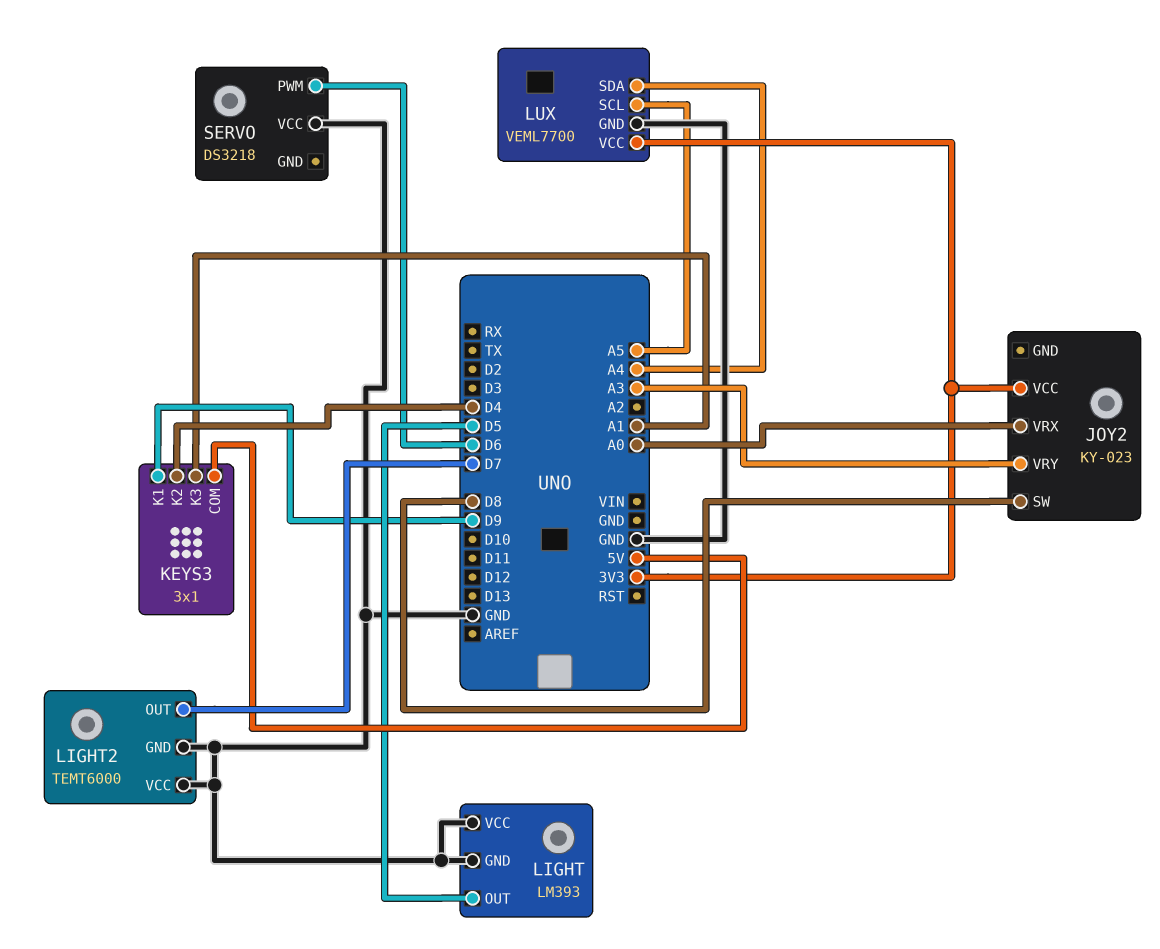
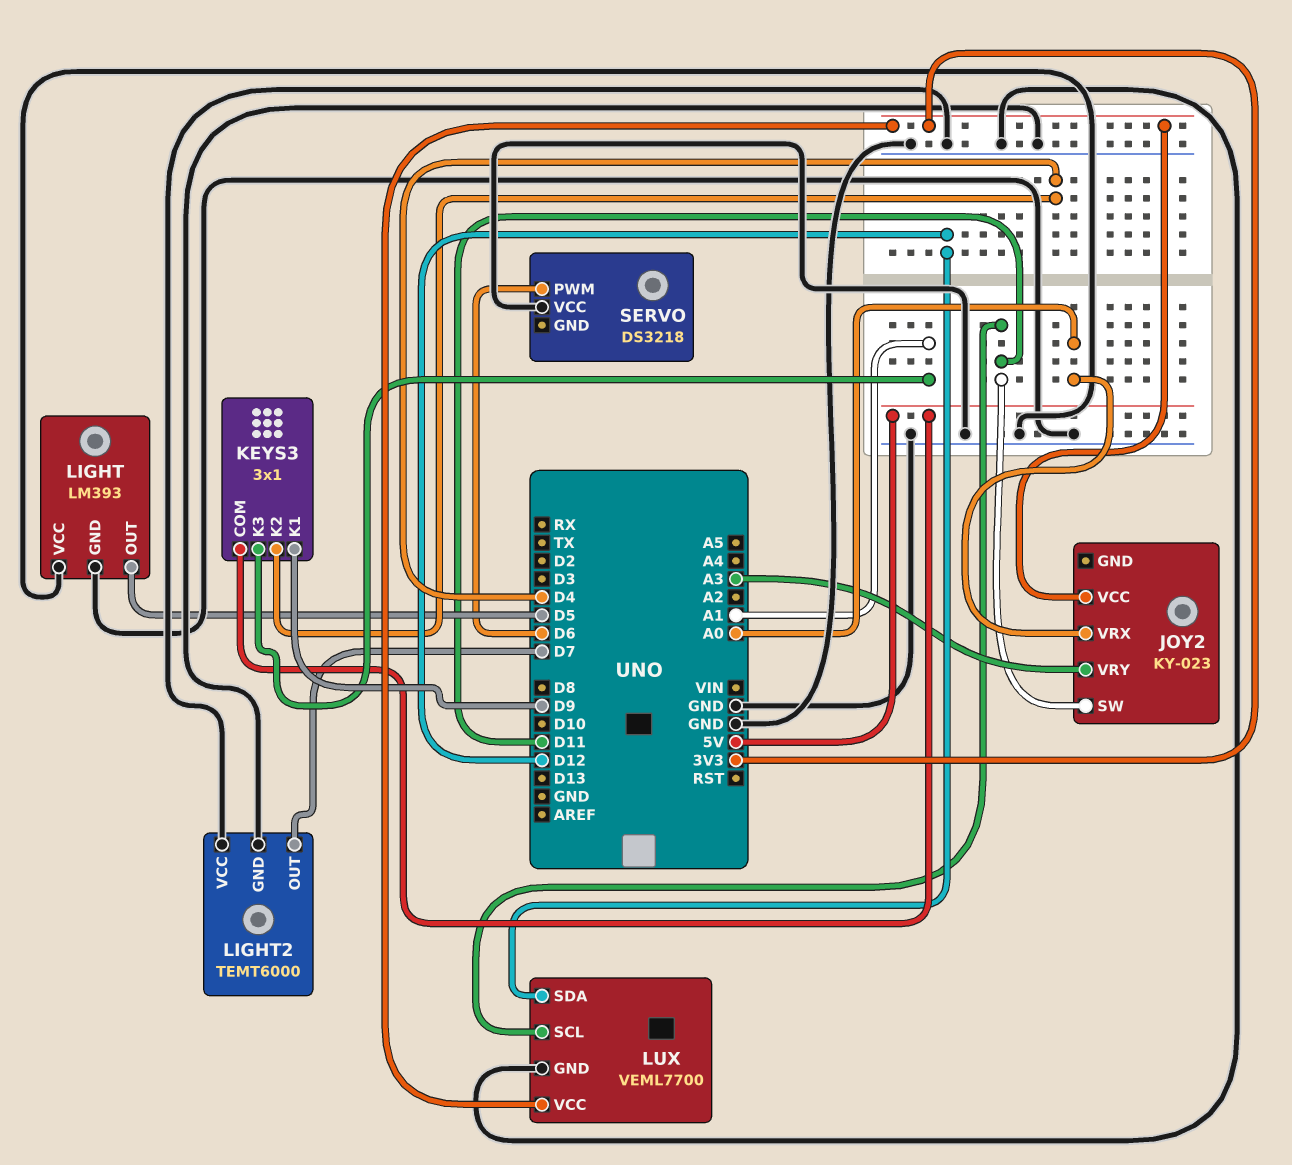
JOY2 pin SW: D8 -> D11
LUX pin SCL: A5 -> D11
LUX pin SDA: A4 -> D12

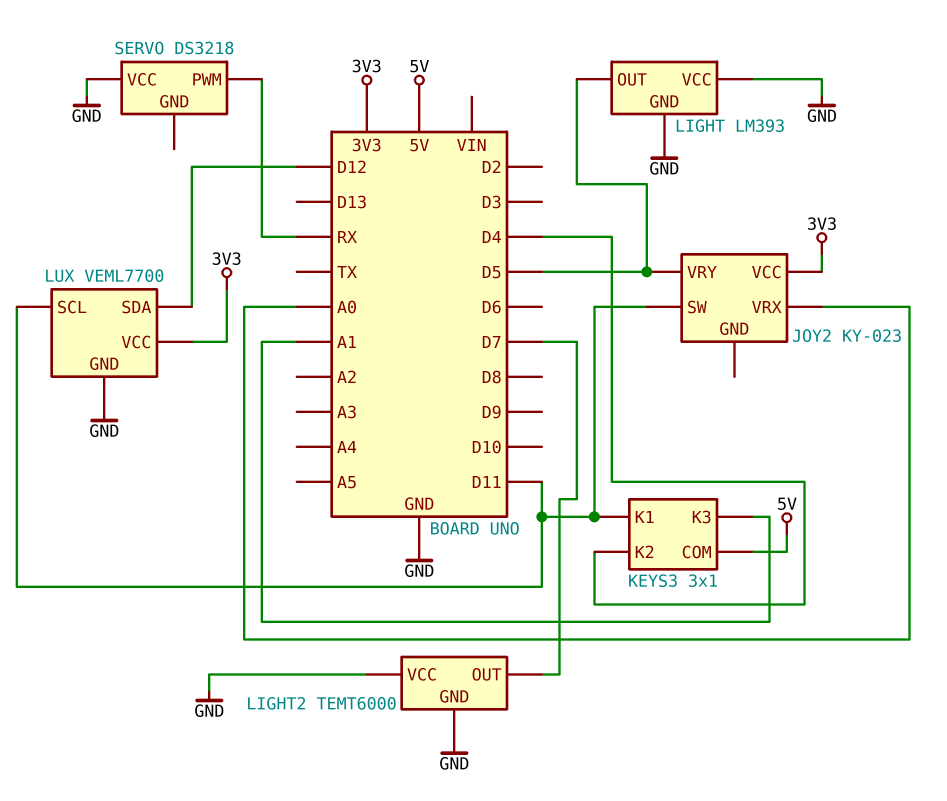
JOY2 pin VRY: A3 -> D5
KEYS3 pin K1: D9 -> D11
SERVO pin PWM: D6 -> RX

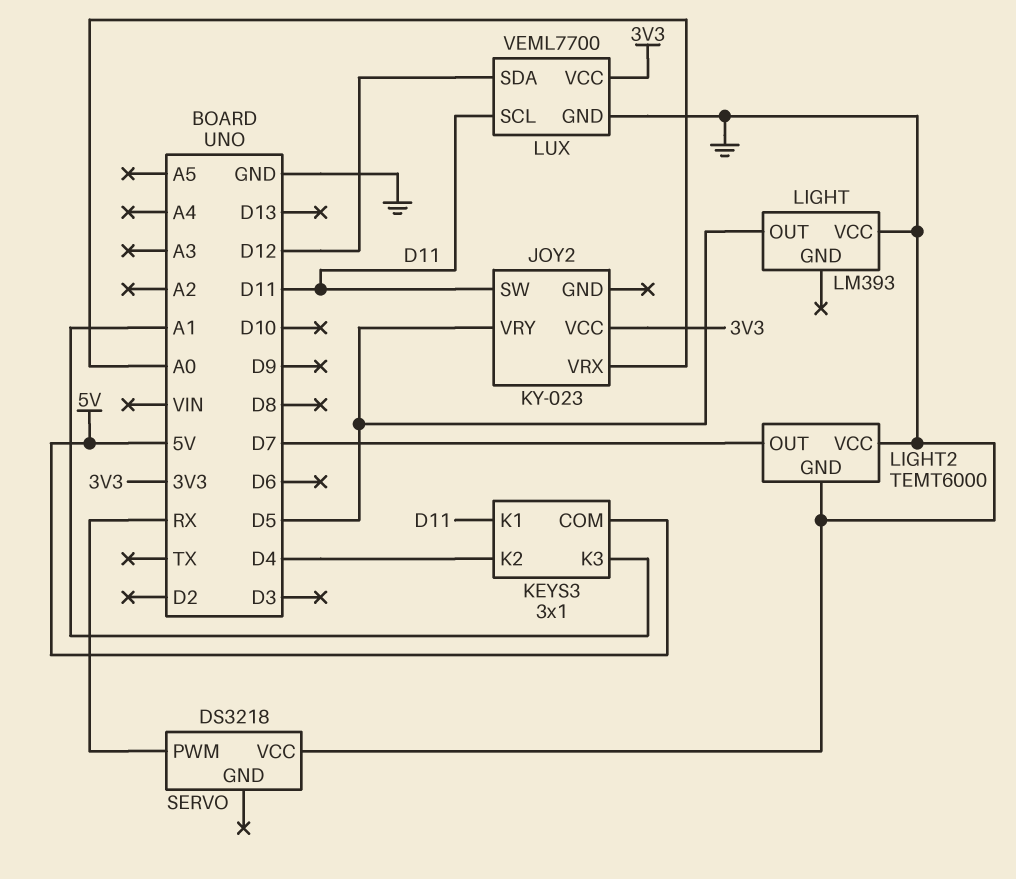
LIGHT pin GND: GND -> none

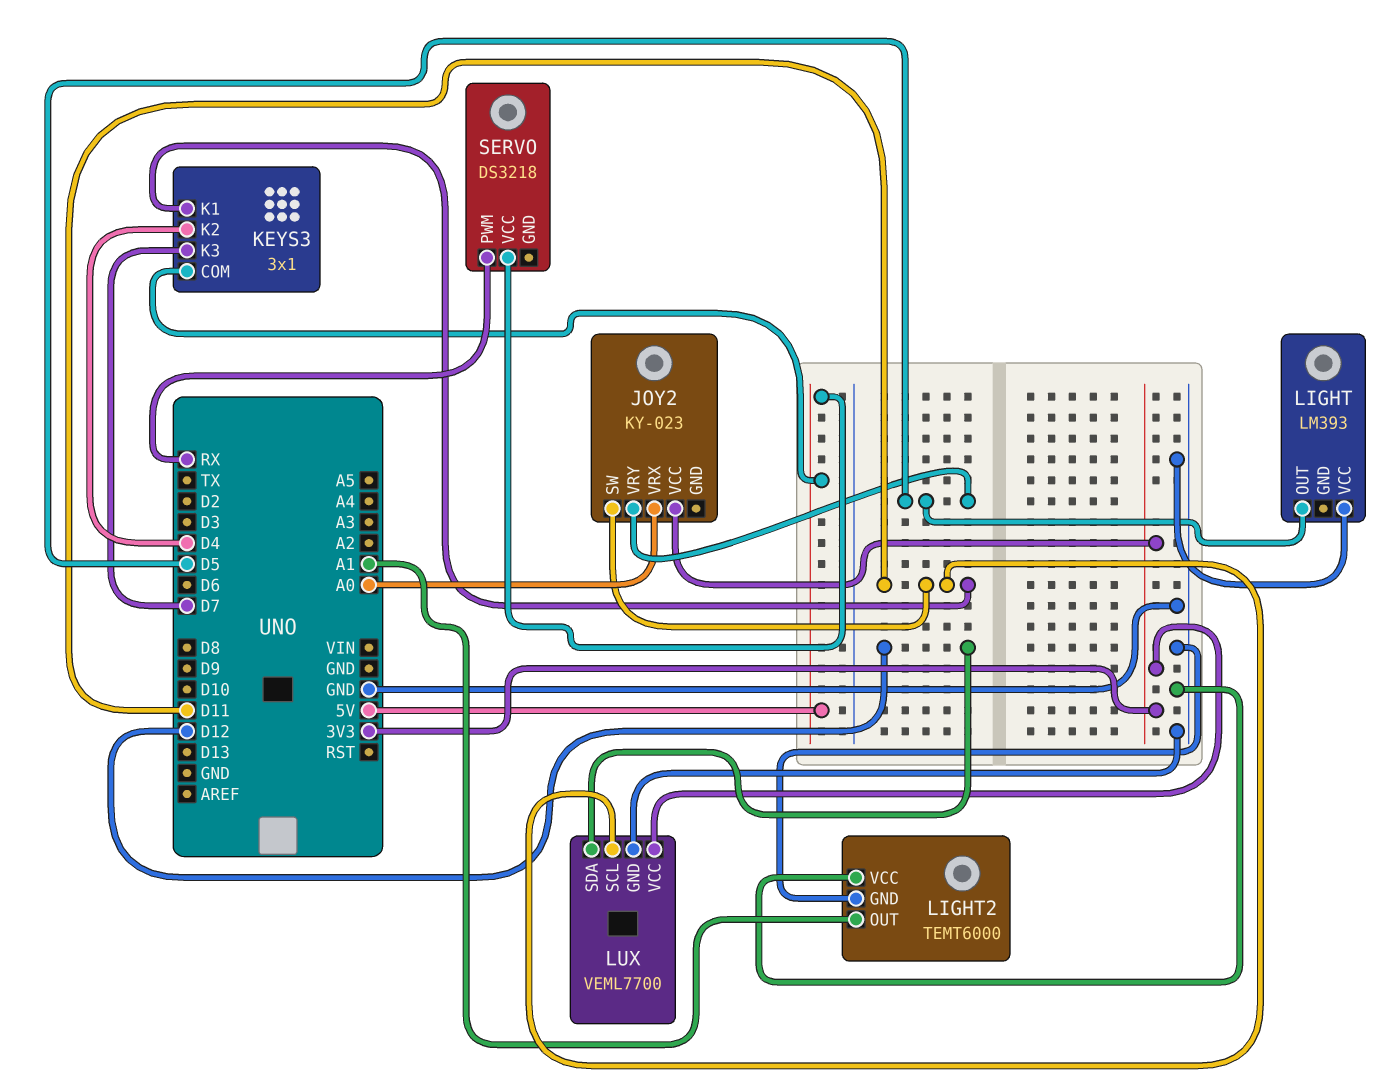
KEYS3 pin K3: A1 -> D7
LIGHT2 pin OUT: D7 -> A1
SERVO pin VCC: GND -> 5V

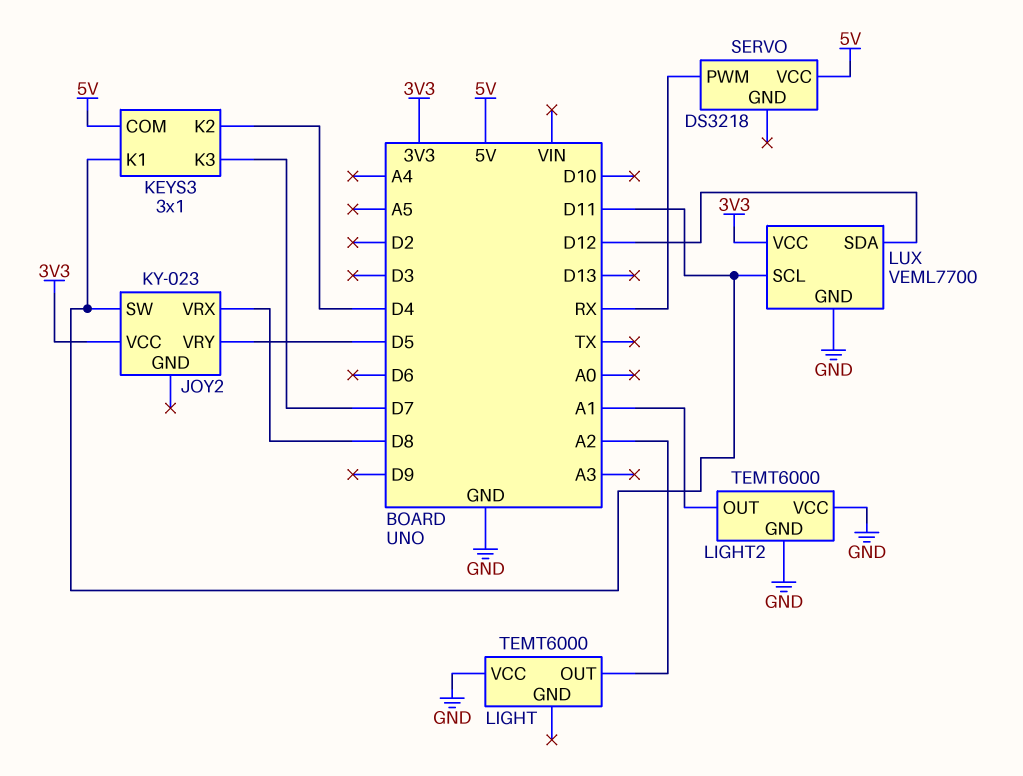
JOY2 pin VRX: A0 -> D8
LIGHT: LM393 -> TEMT6000
LIGHT pin OUT: D5 -> A2

